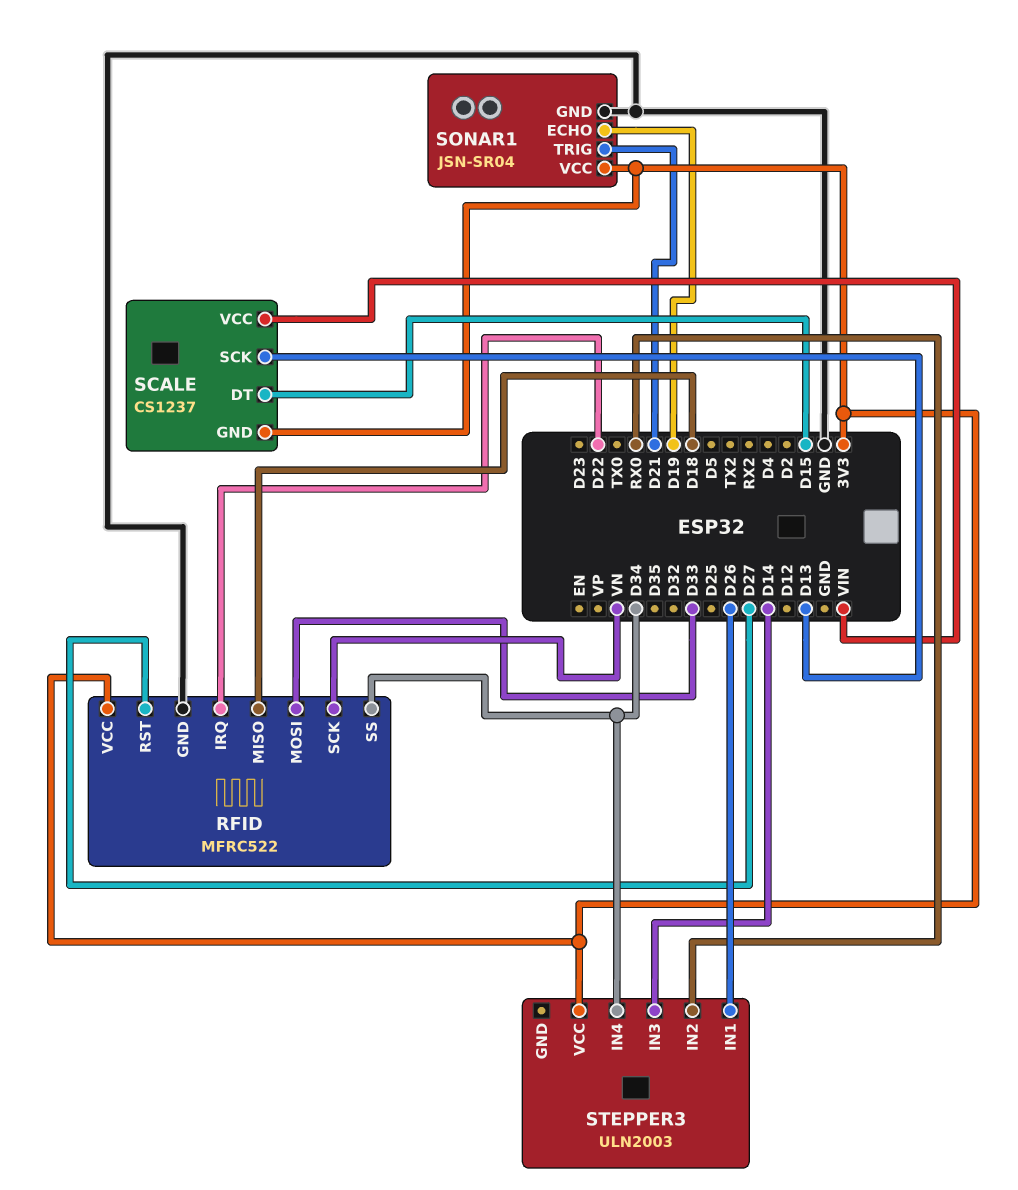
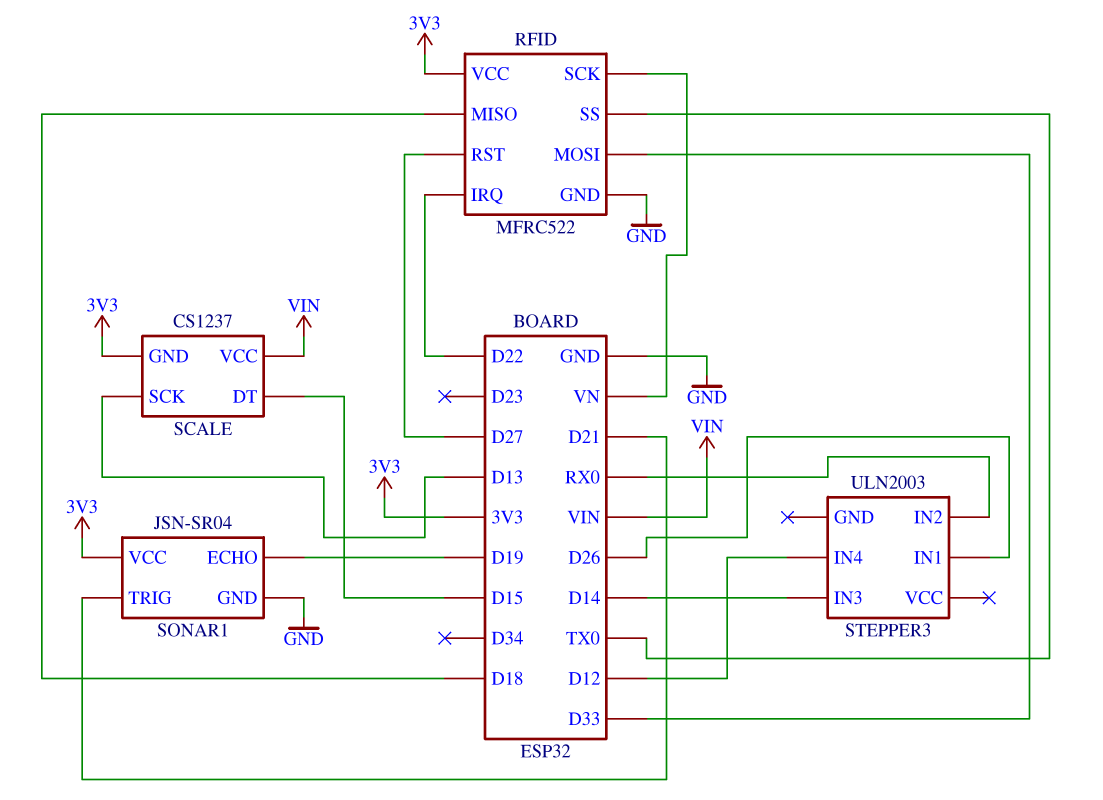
RFID pin SS: D34 -> TX0
STEPPER3 pin IN4: D34 -> D12
STEPPER3 pin VCC: 3V3 -> none

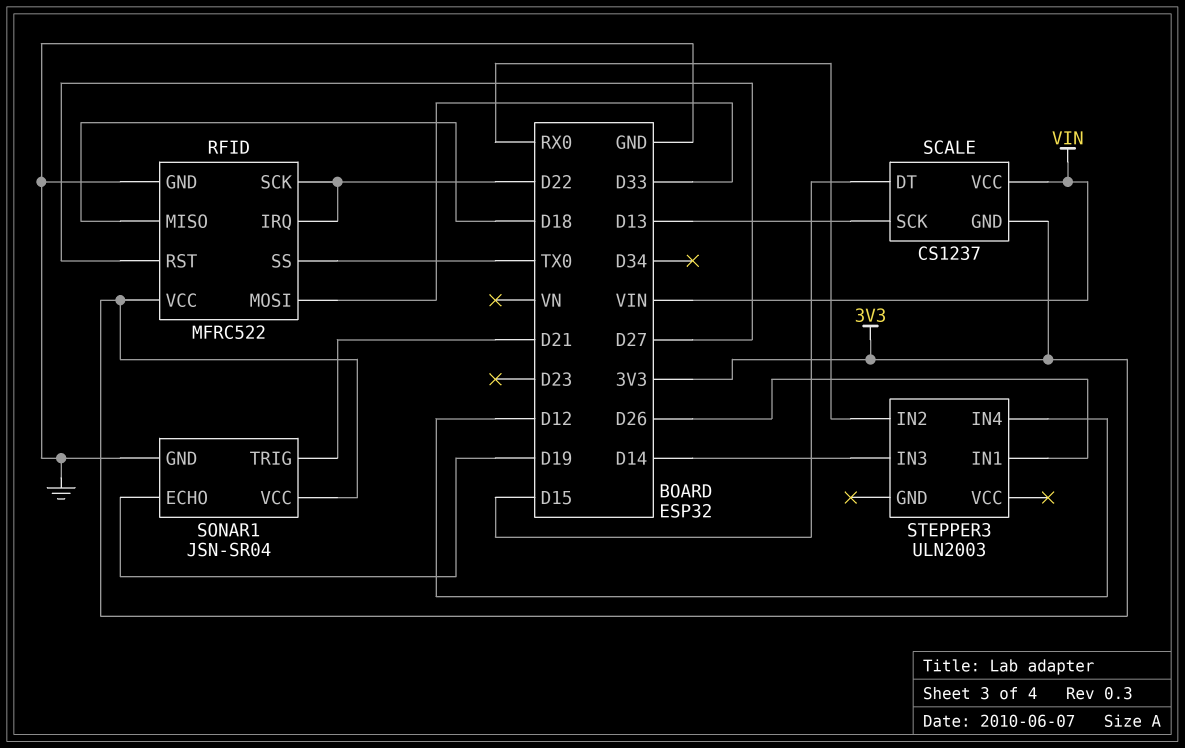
RFID pin SCK: VN -> D22

